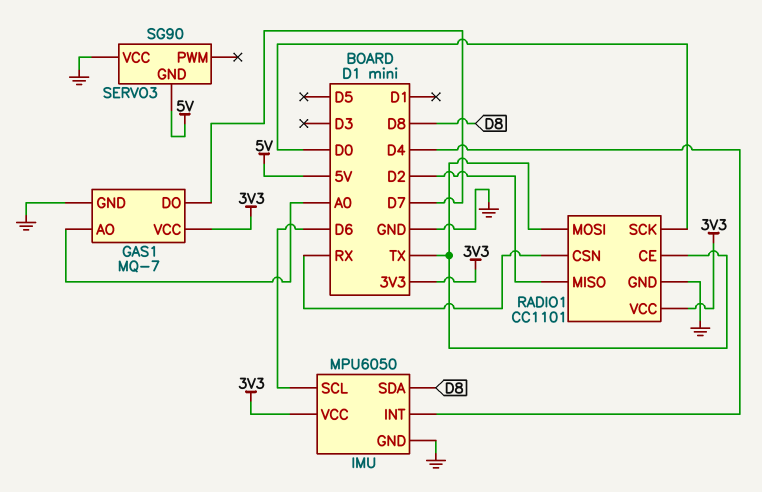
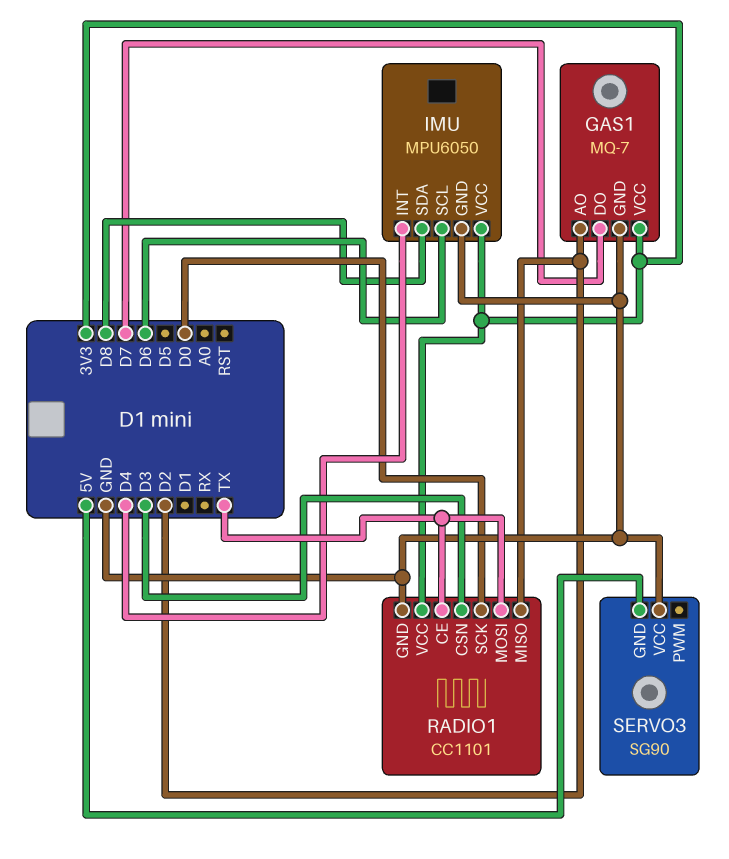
GAS1 pin AO: A0 -> D2
RADIO1 pin CSN: RX -> D3

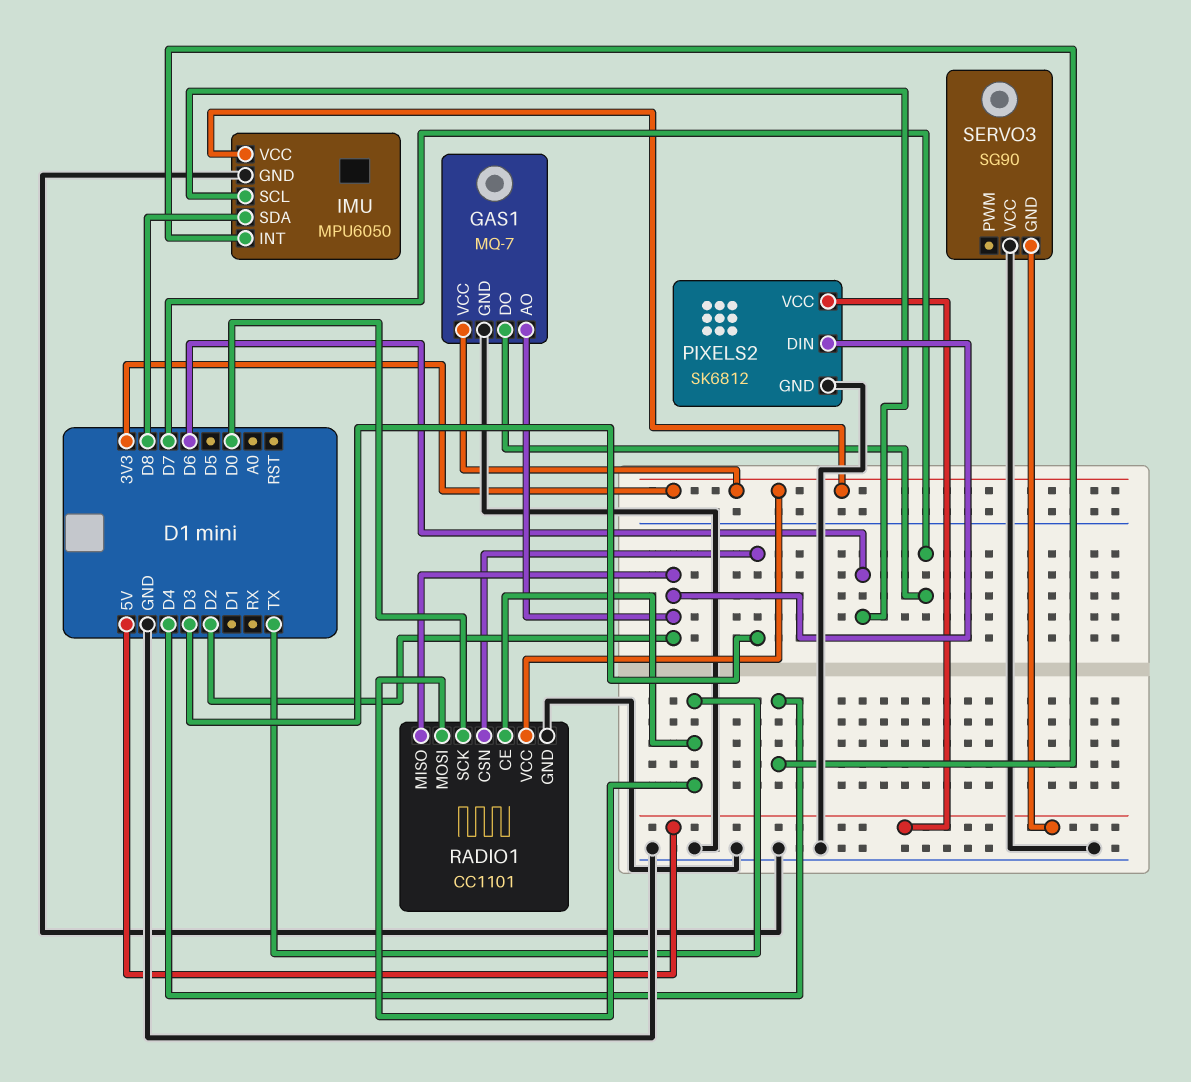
PIXELS2: none -> SK6812
PIXELS2 pin DIN: none -> D2
PIXELS2 pin GND: none -> GND
PIXELS2 pin VCC: none -> 5V

